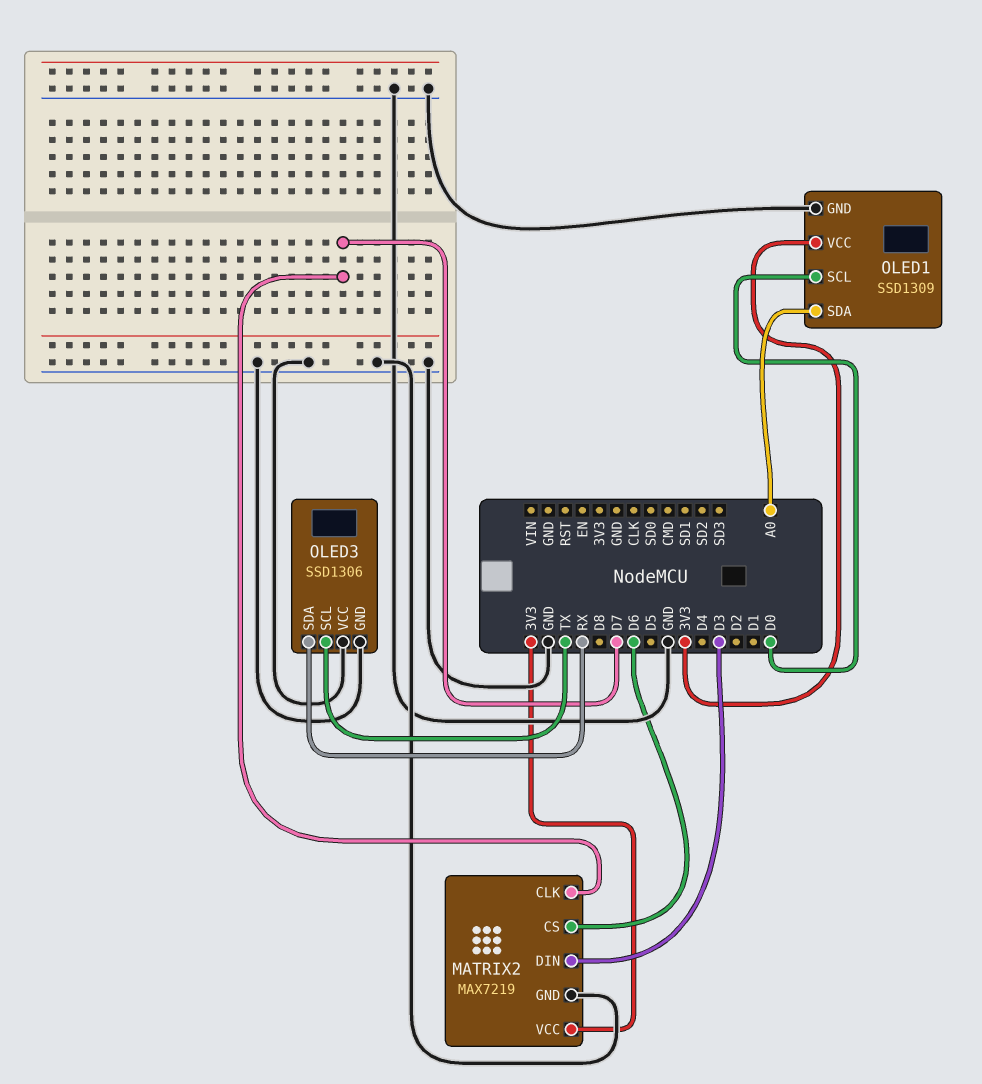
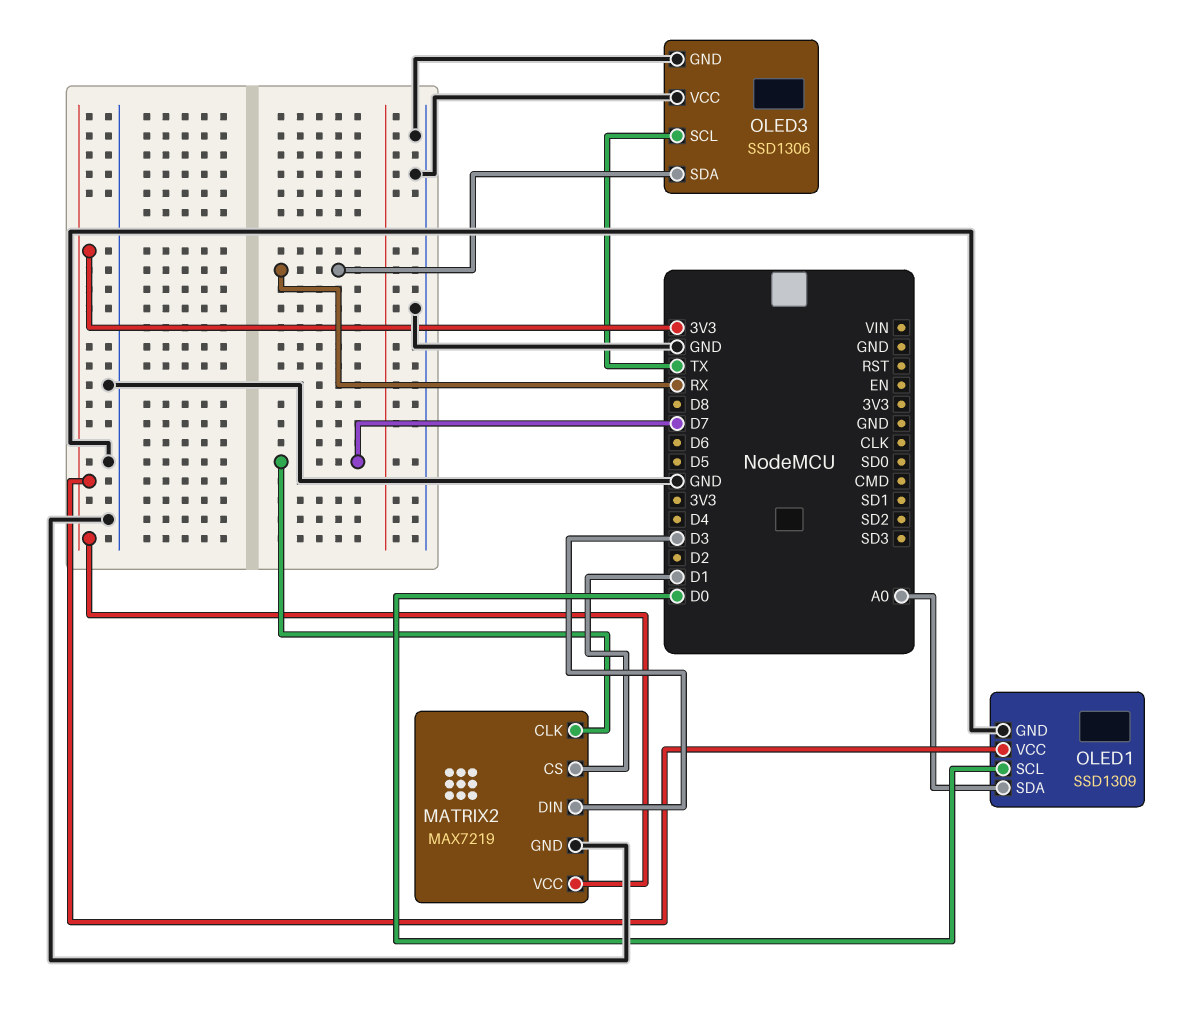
MATRIX2 pin CS: D6 -> D1

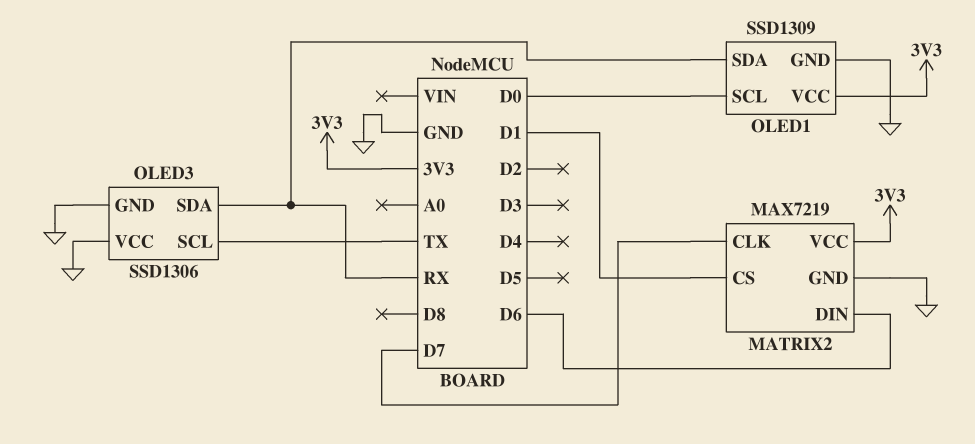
MATRIX2 pin DIN: D3 -> D6
OLED1 pin SDA: A0 -> RX

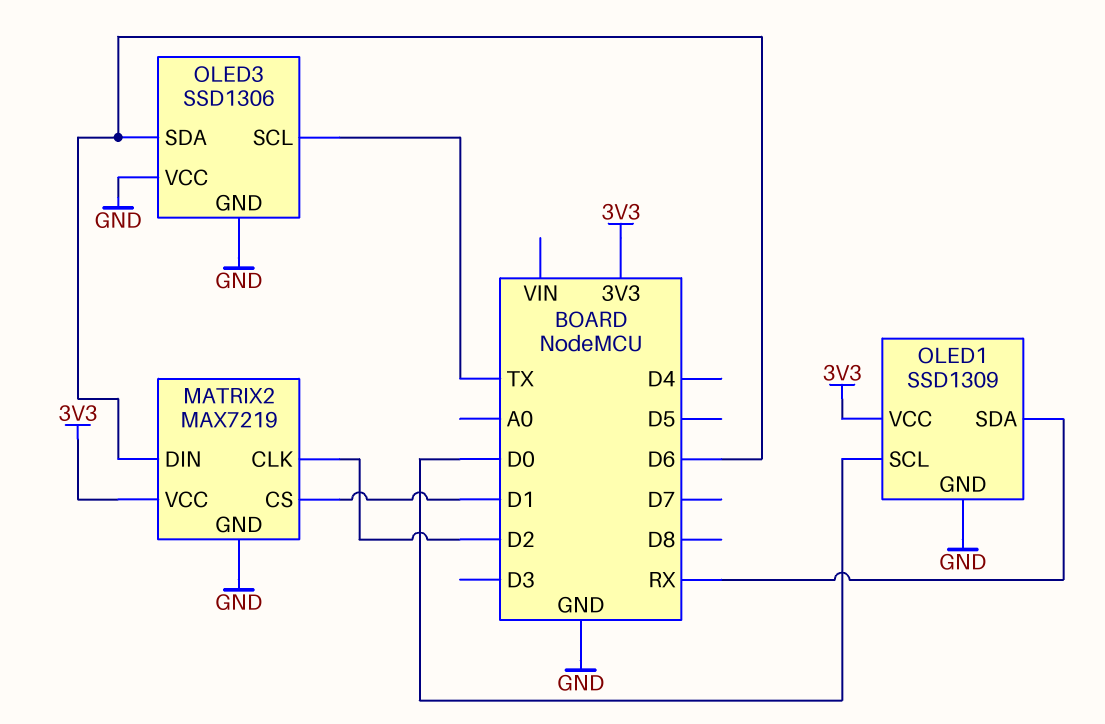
MATRIX2 pin CLK: D7 -> D2
OLED3 pin SDA: RX -> D6

